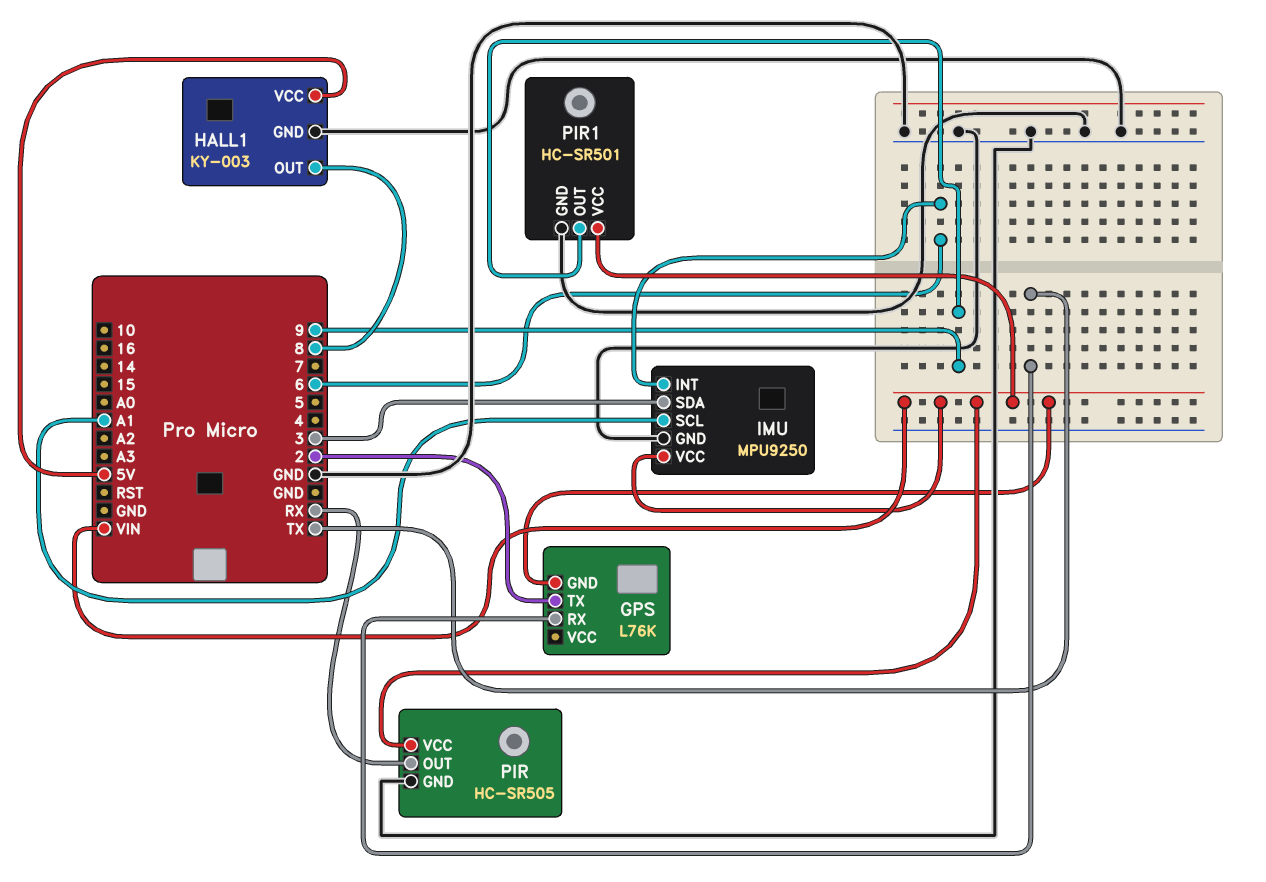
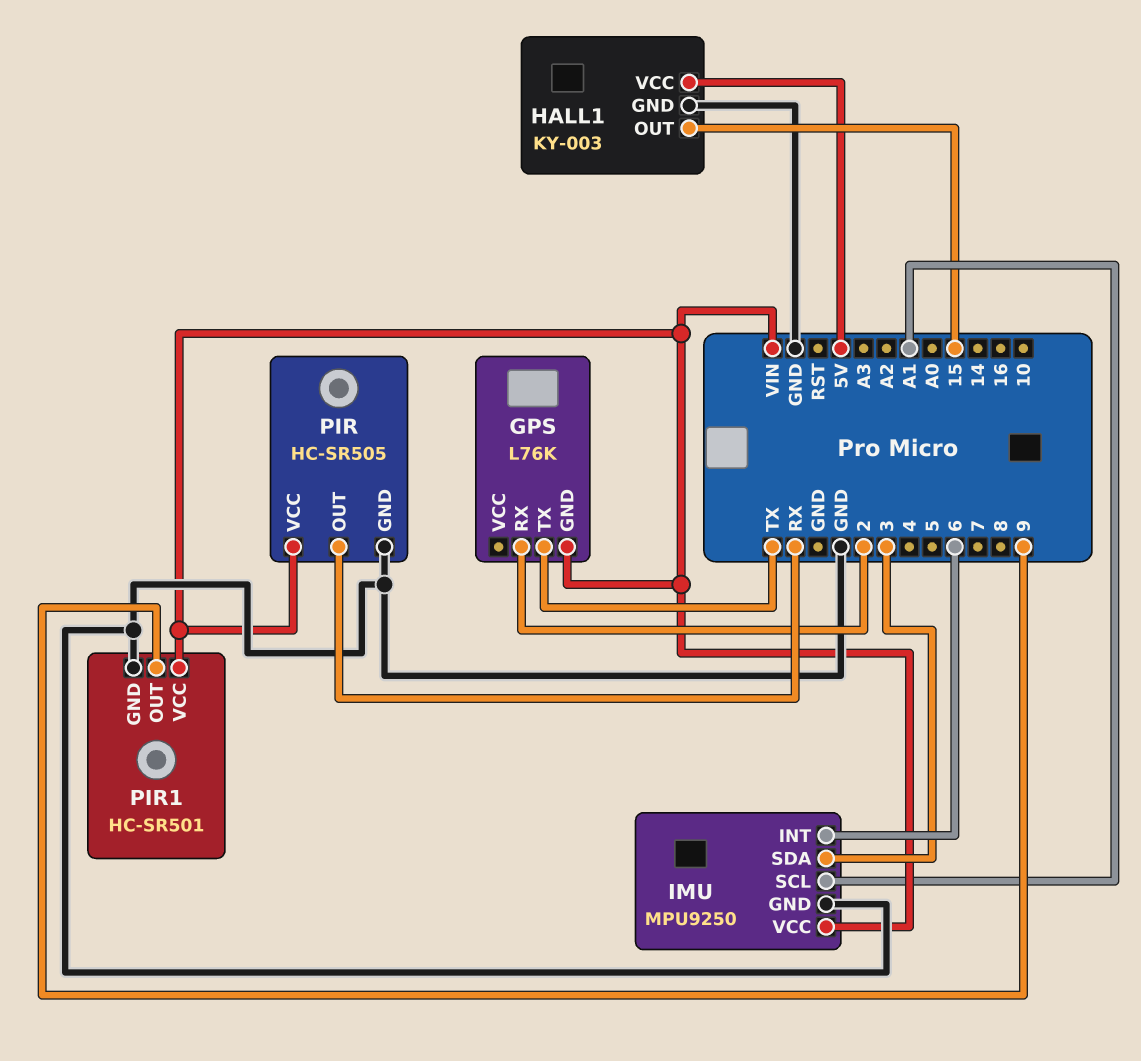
GPS pin RX: TX -> 2
GPS pin TX: 2 -> TX
HALL1 pin OUT: 8 -> 15

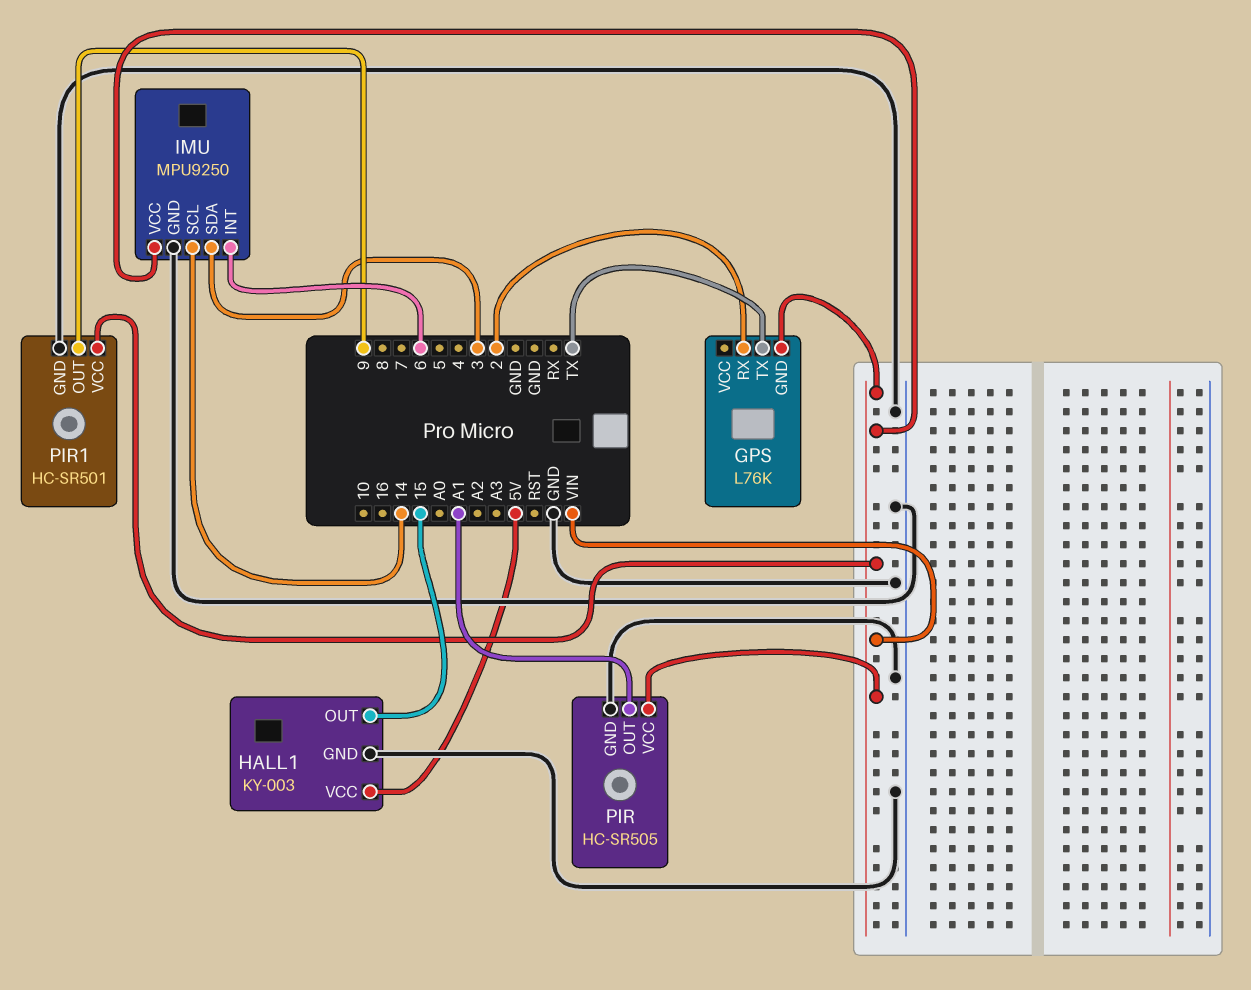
IMU pin SCL: A1 -> 14
PIR pin OUT: RX -> A1

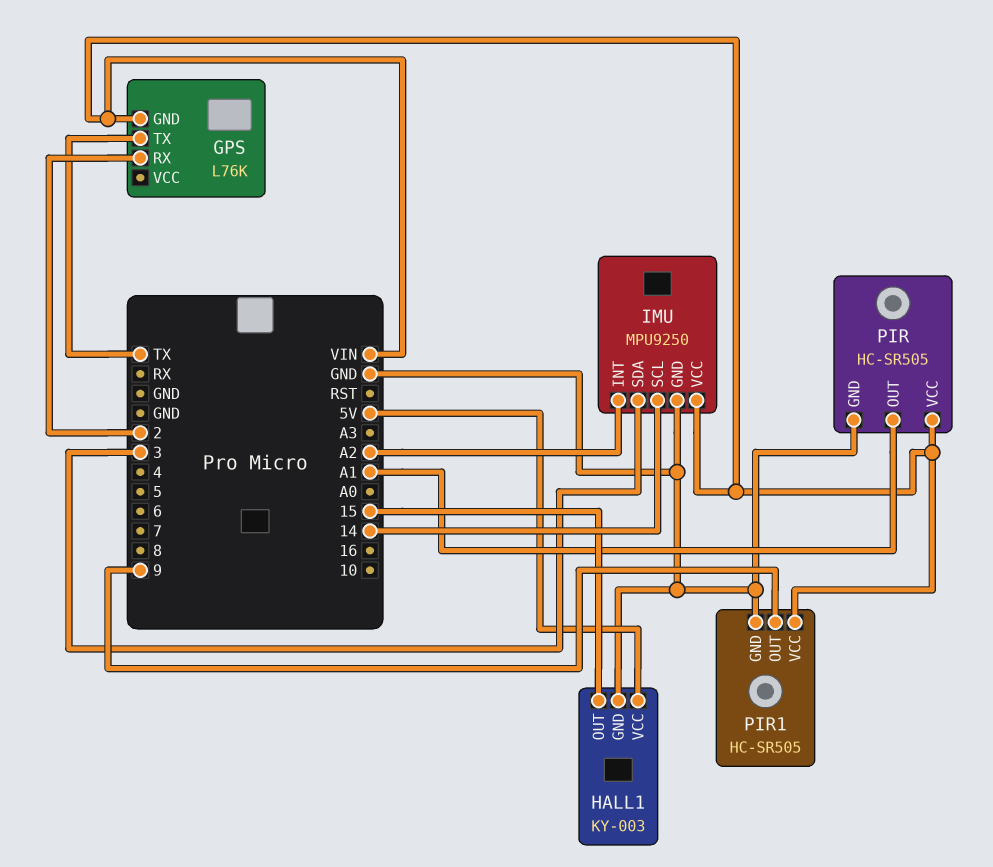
IMU pin INT: 6 -> A2
PIR1: HC-SR501 -> HC-SR505

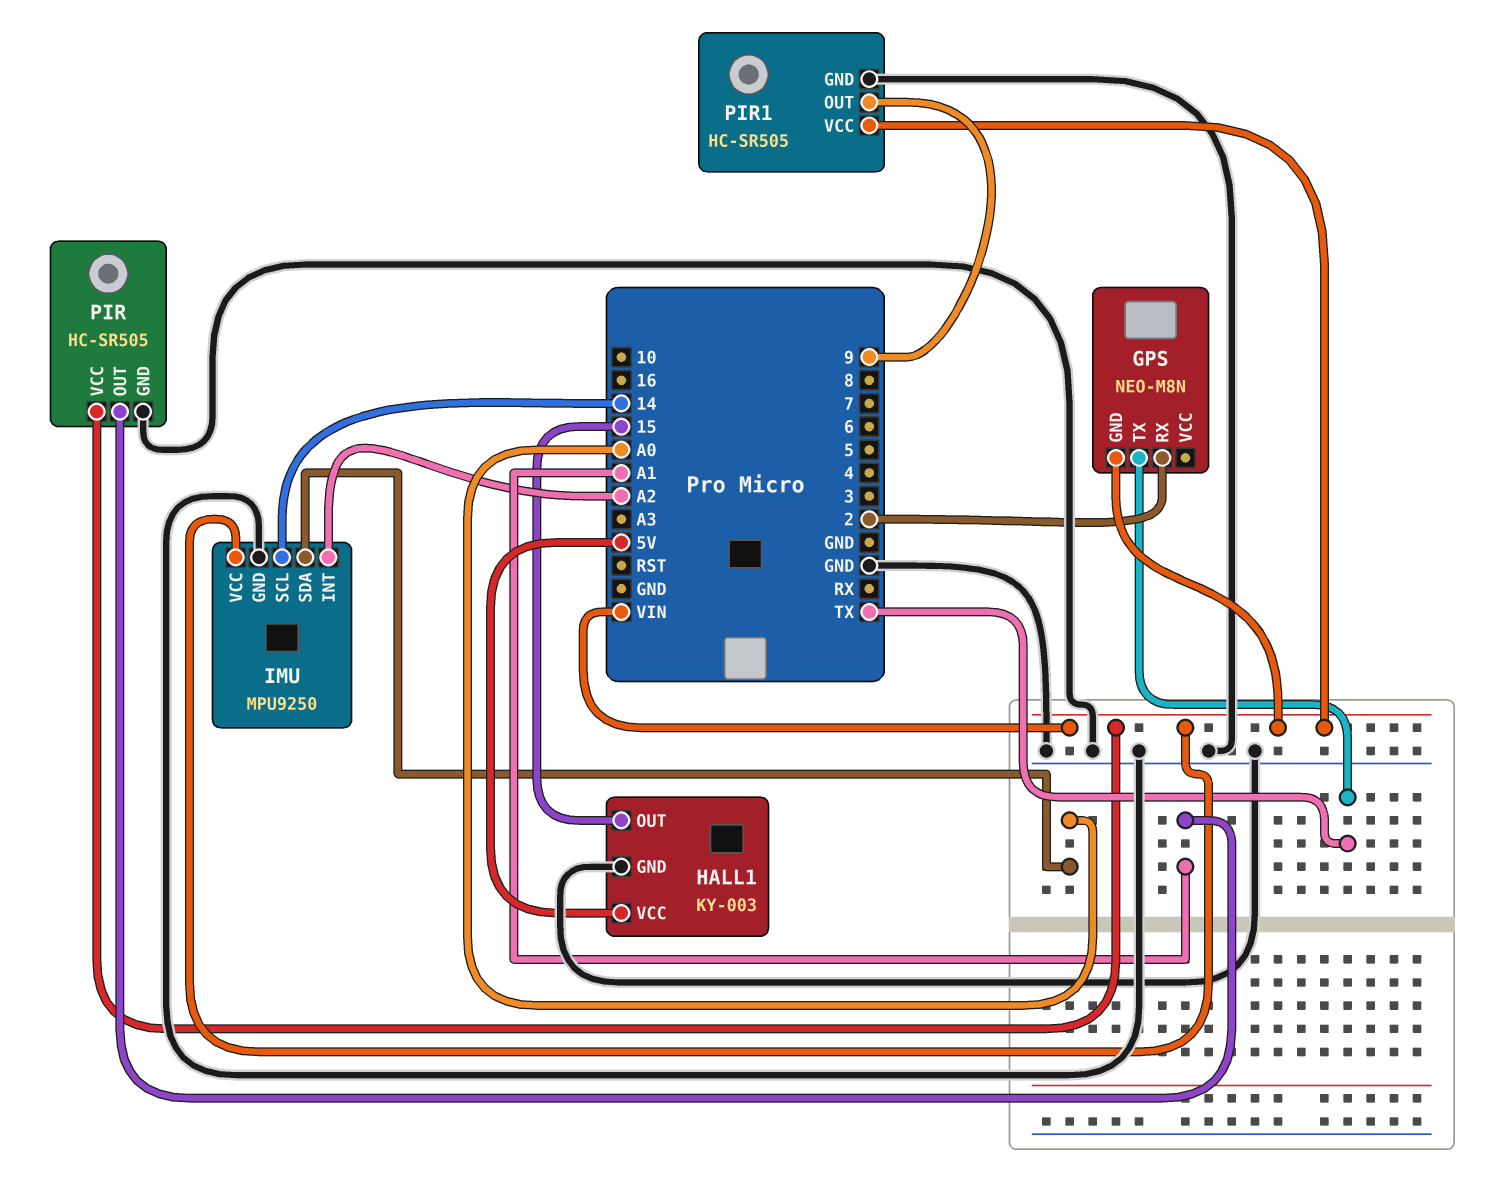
GPS: L76K -> NEO-M8N
IMU pin SDA: 3 -> A0

